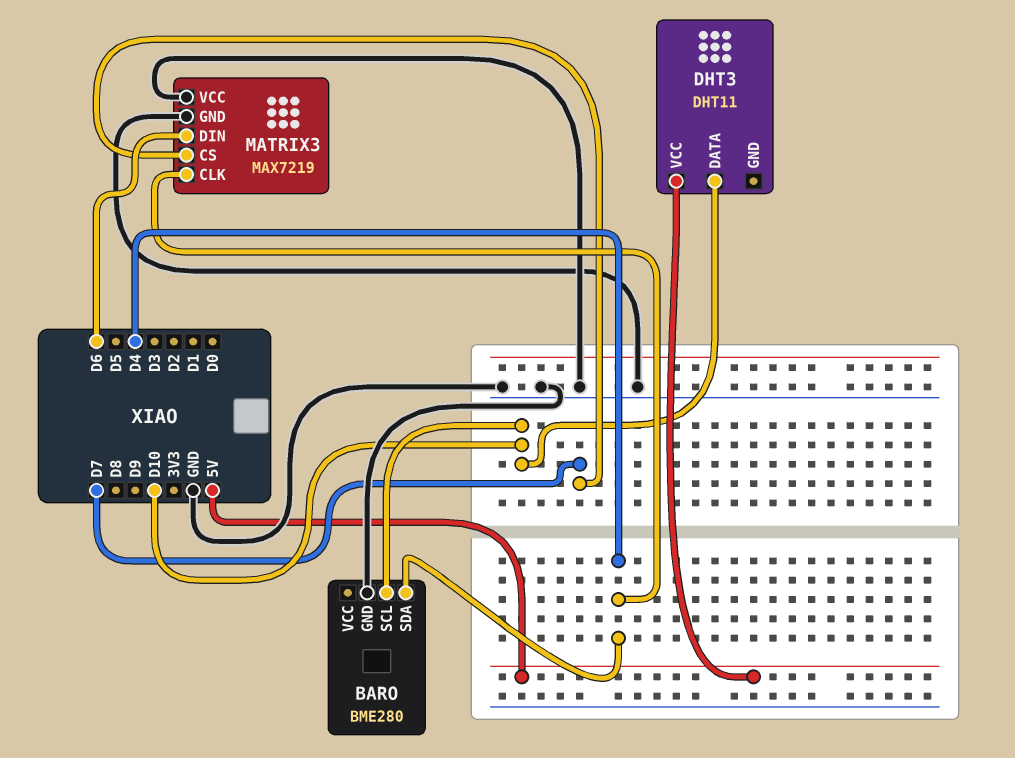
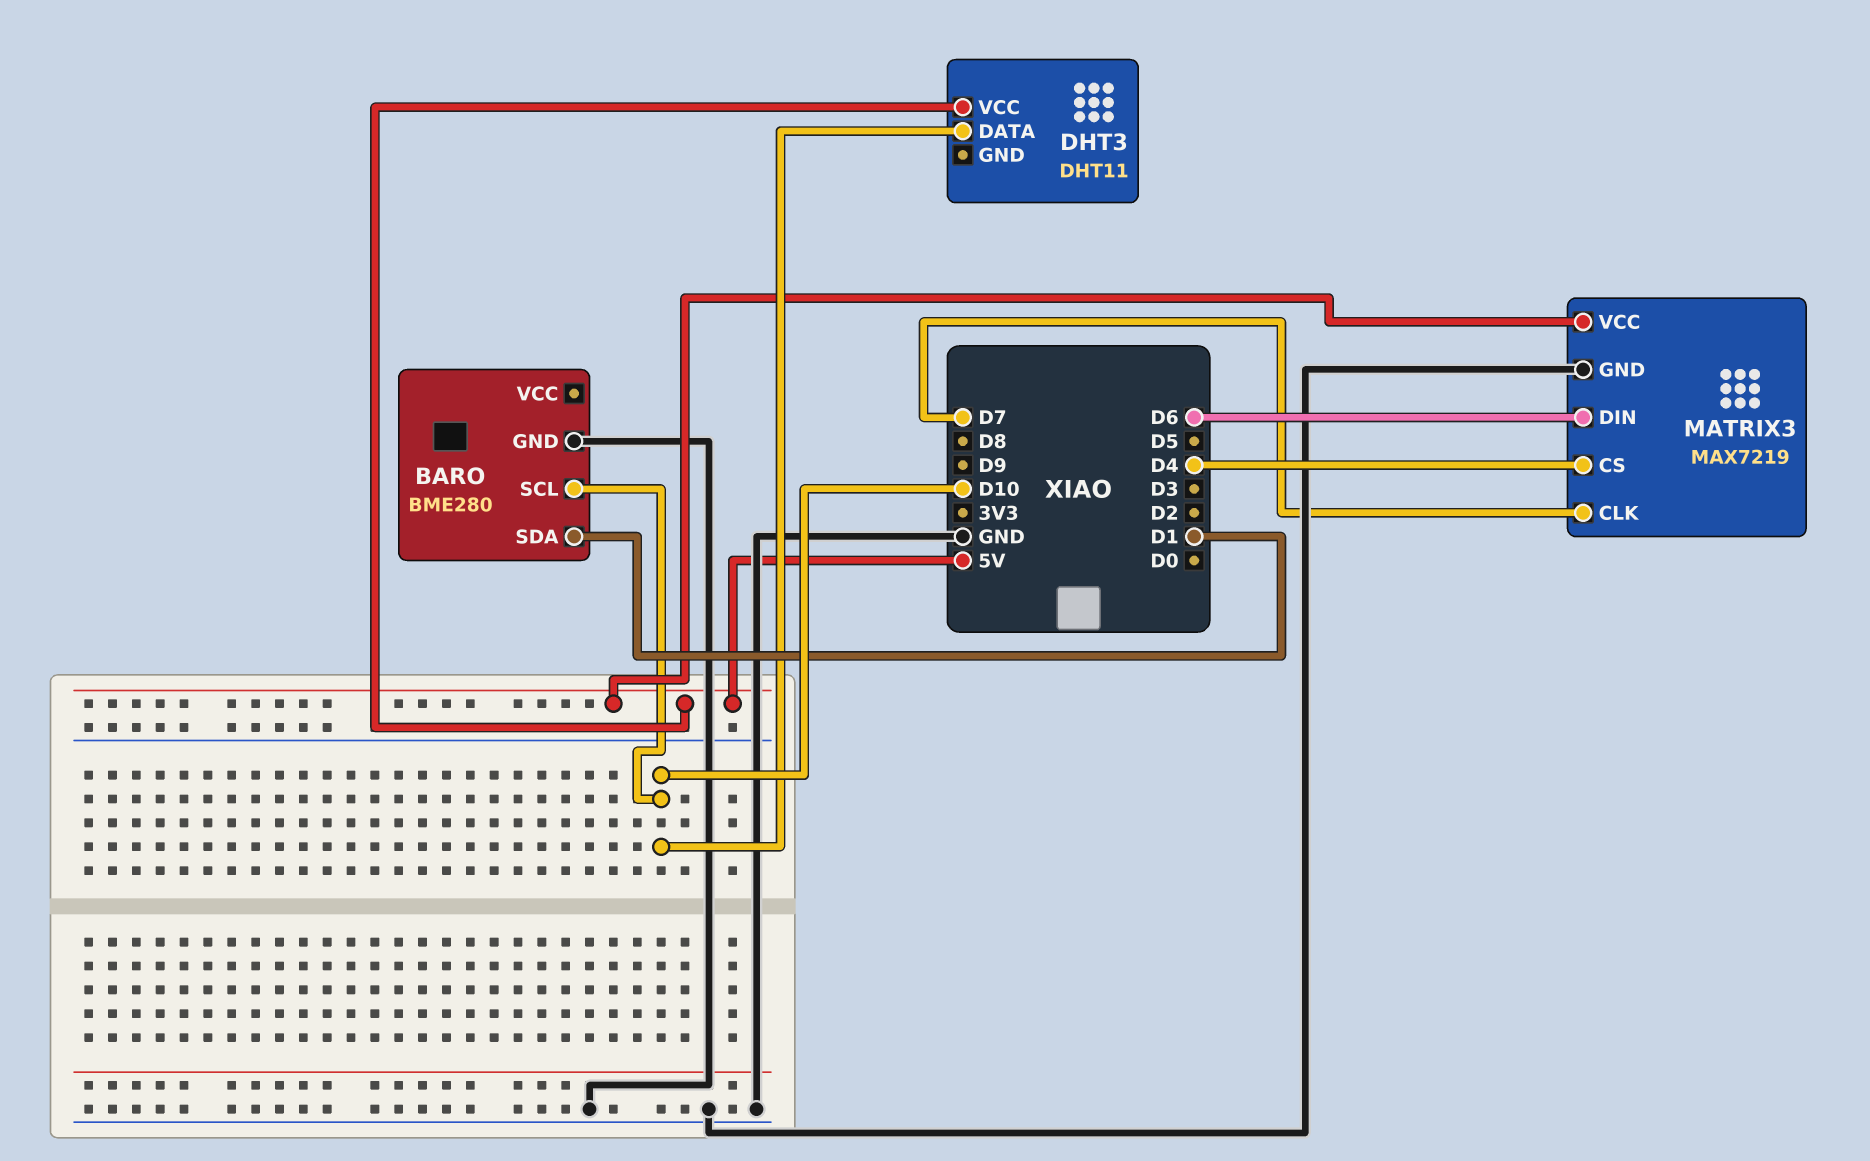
BARO pin SDA: D4 -> D1
MATRIX3 pin CLK: D4 -> D7
MATRIX3 pin CS: D7 -> D4
MATRIX3 pin VCC: GND -> 5V

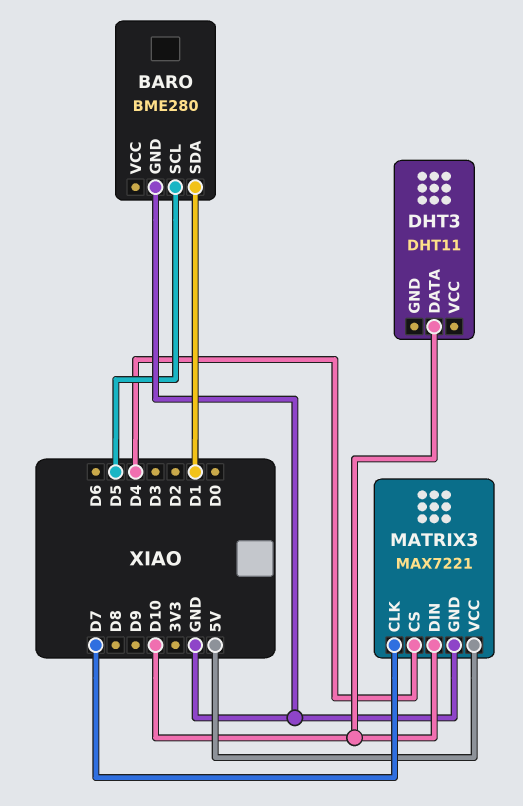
BARO pin SCL: D10 -> D5
DHT3 pin VCC: 5V -> none
MATRIX3: MAX7219 -> MAX7221
MATRIX3 pin DIN: D6 -> D10

